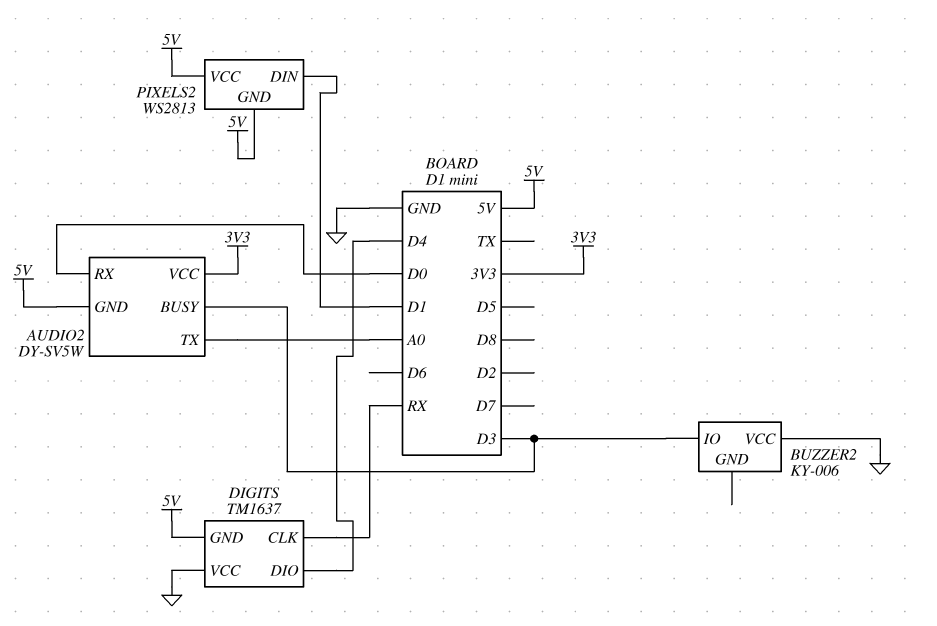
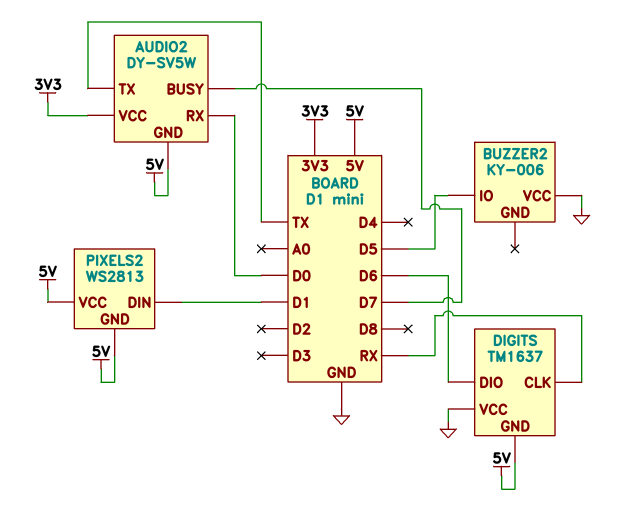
AUDIO2 pin BUSY: D3 -> D7
AUDIO2 pin TX: A0 -> TX
BUZZER2 pin IO: D3 -> D5
DIGITS pin DIO: D4 -> D6

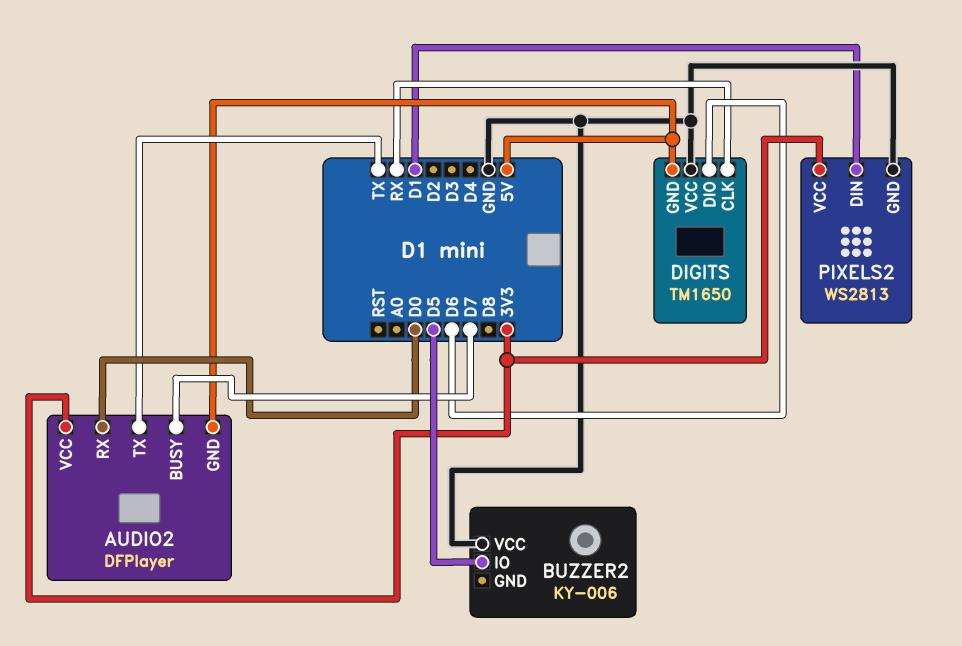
AUDIO2: DY-SV5W -> DFPlayer
DIGITS: TM1637 -> TM1650
PIXELS2 pin GND: 5V -> GND
PIXELS2 pin VCC: 5V -> 3V3

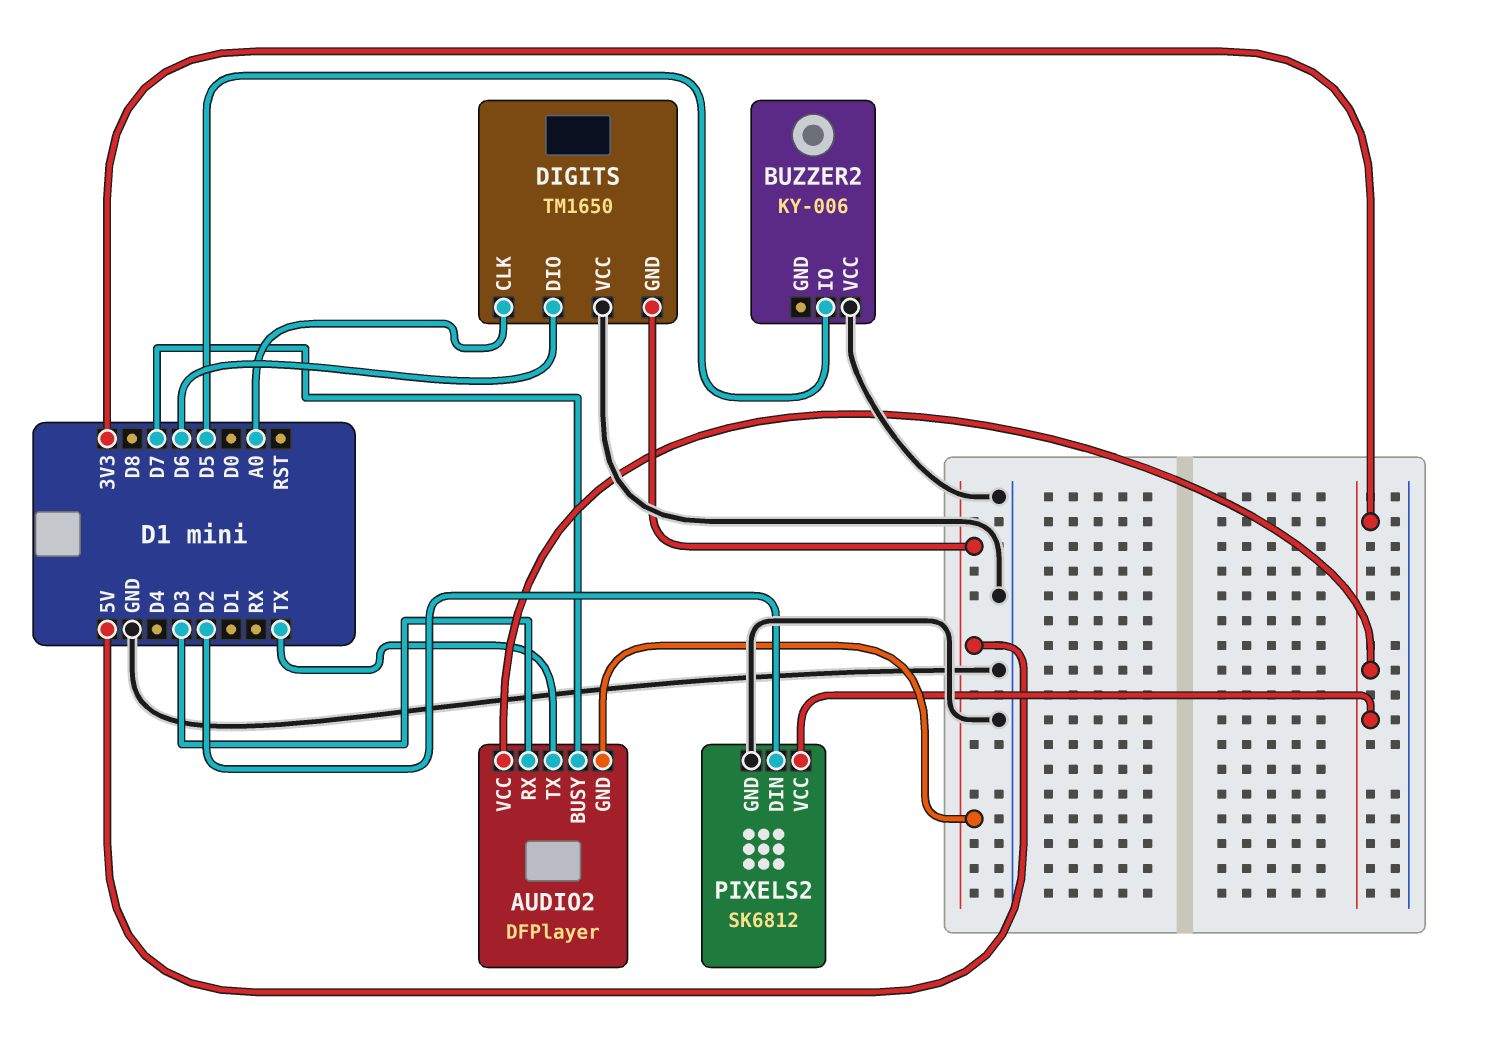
AUDIO2 pin RX: D0 -> D3
DIGITS pin CLK: RX -> A0
PIXELS2: WS2813 -> SK6812
PIXELS2 pin DIN: D1 -> D2

